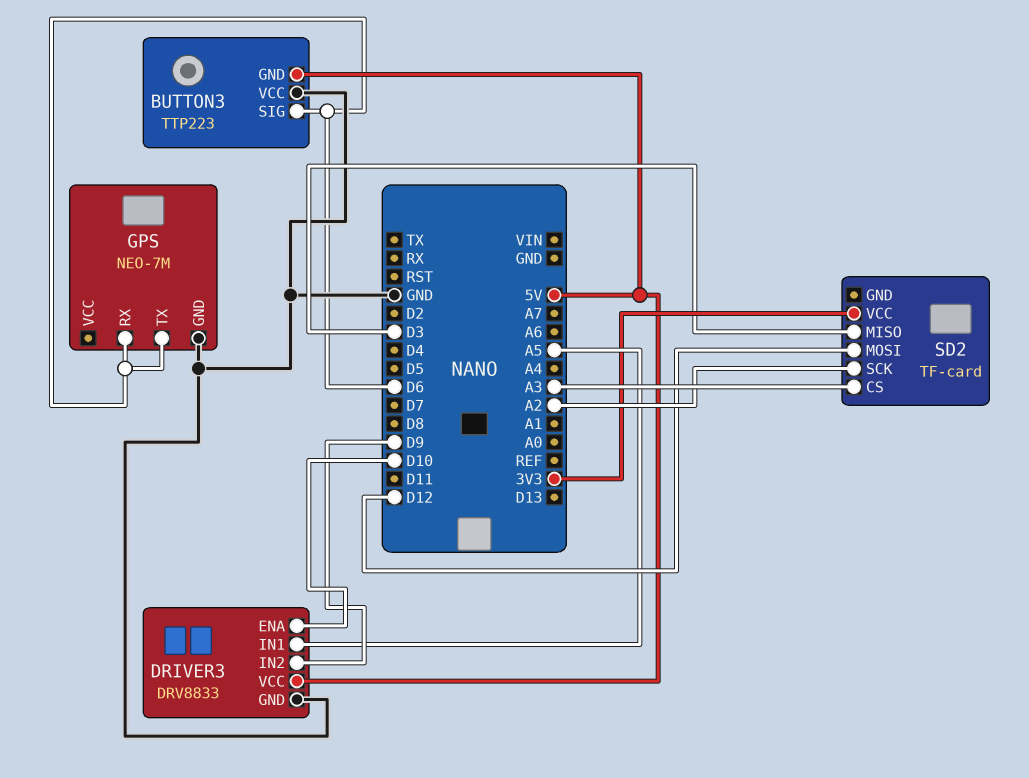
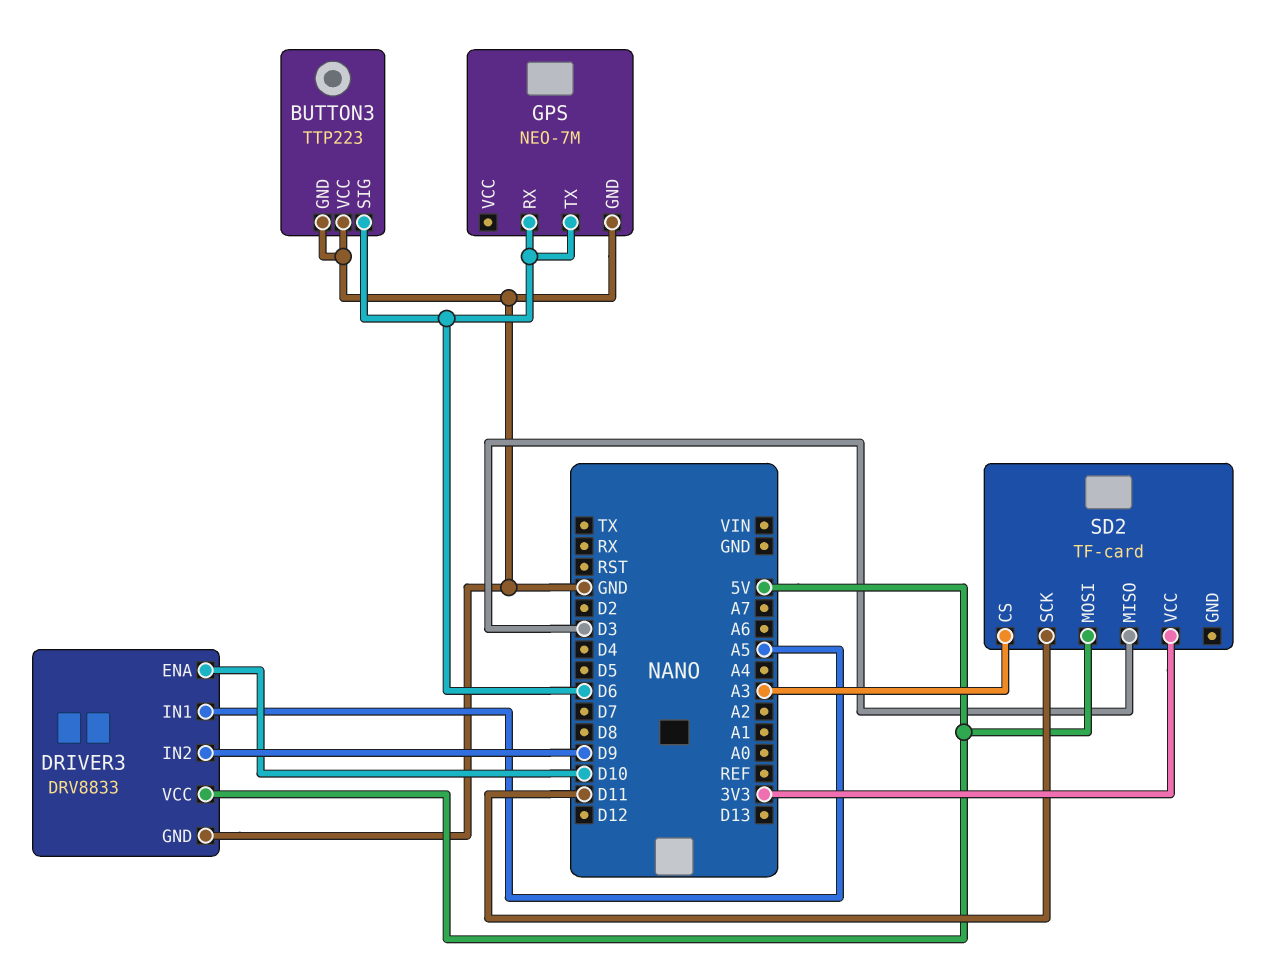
BUTTON3 pin GND: 5V -> GND
SD2 pin MOSI: D12 -> 5V
SD2 pin SCK: A2 -> D11

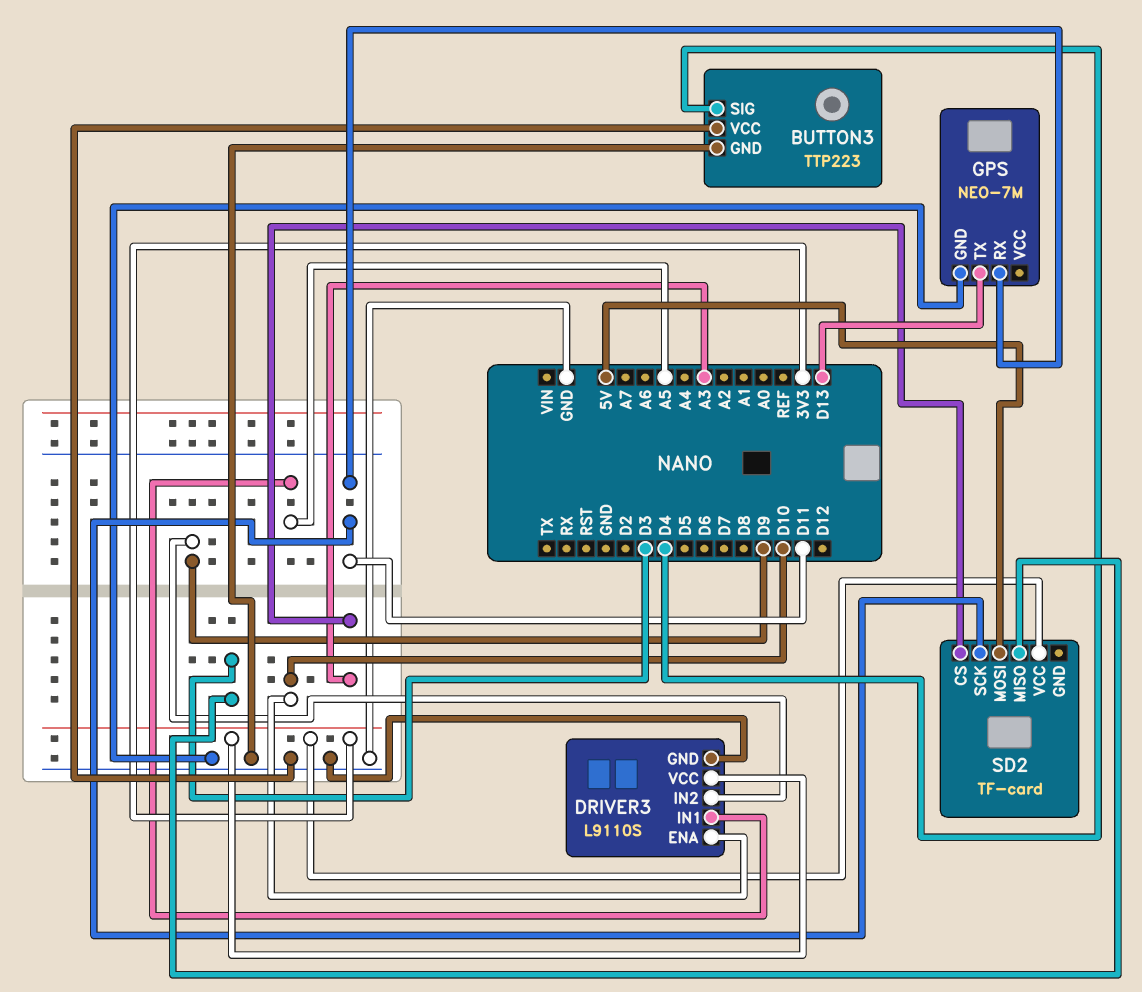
BUTTON3 pin SIG: D6 -> D4
DRIVER3: DRV8833 -> L9110S
DRIVER3 pin VCC: 5V -> 3V3
GPS pin RX: D6 -> D11
GPS pin TX: D6 -> D13

